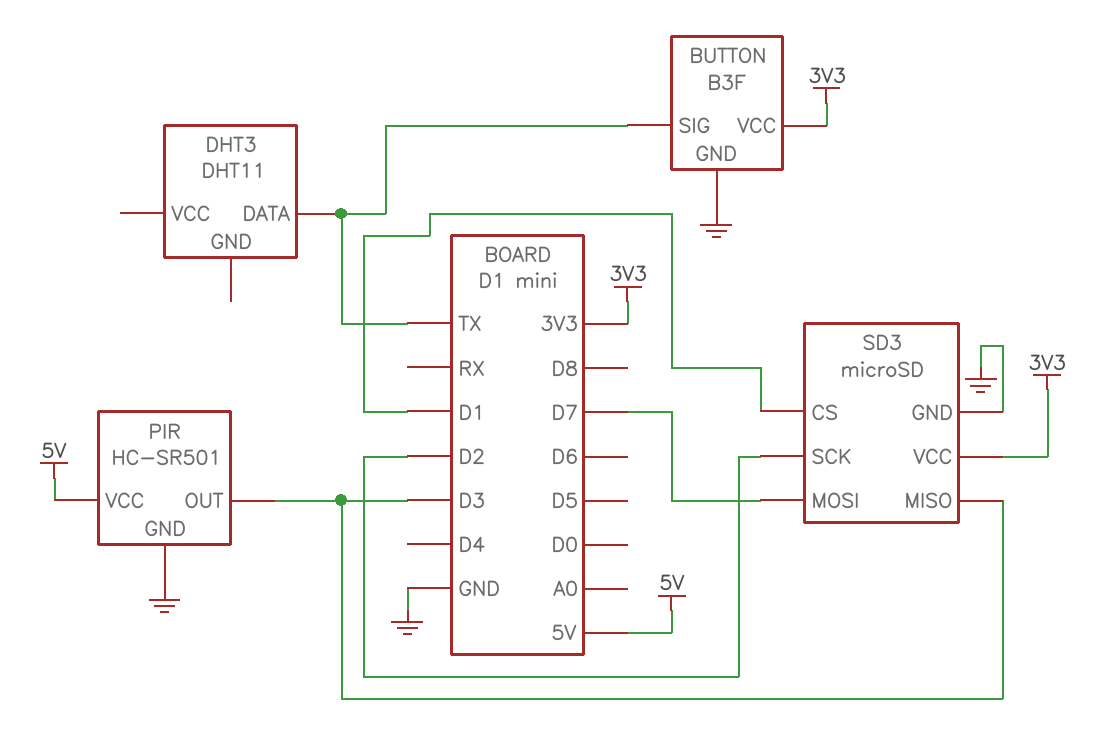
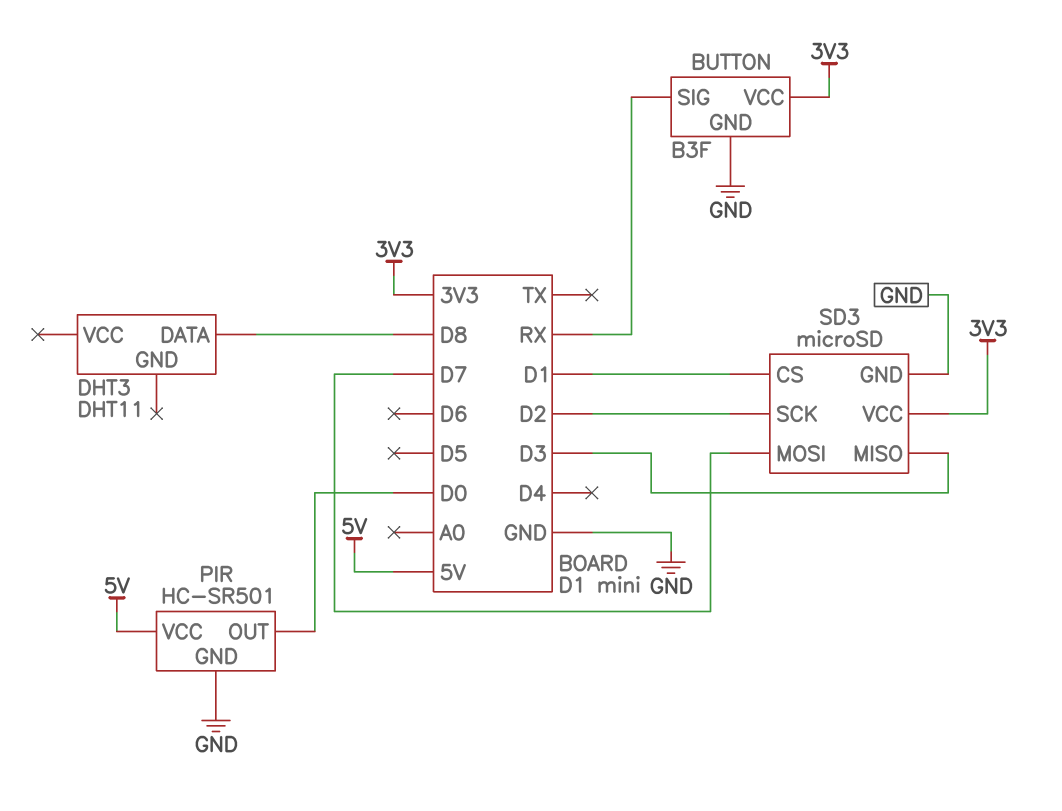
BUTTON pin SIG: TX -> RX
DHT3 pin DATA: TX -> D8
PIR pin OUT: D3 -> D0

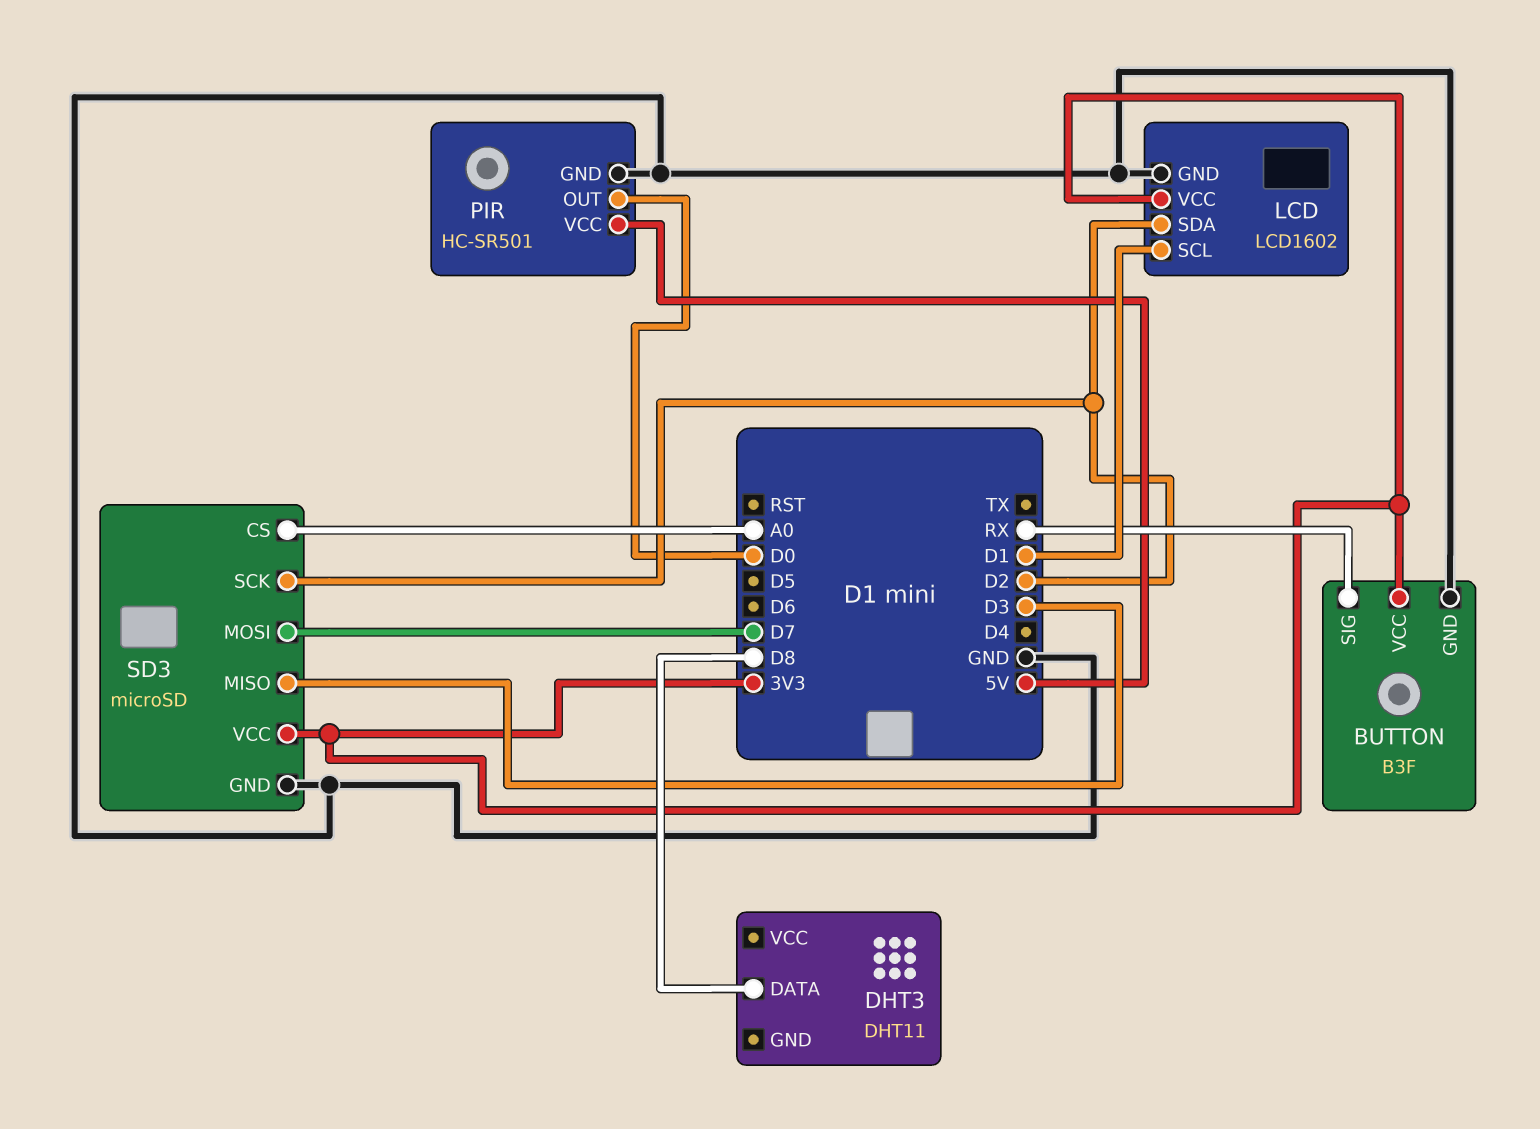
LCD: none -> LCD1602
LCD pin GND: none -> GND
LCD pin SCL: none -> D1
LCD pin SDA: none -> D2
LCD pin VCC: none -> 3V3
SD3 pin CS: D1 -> A0

